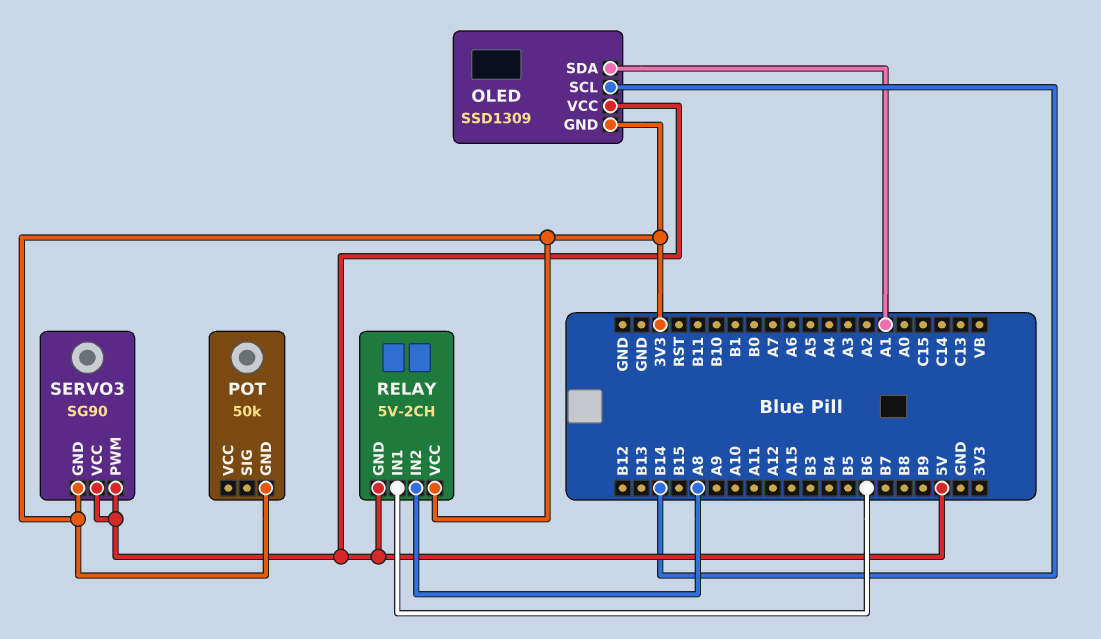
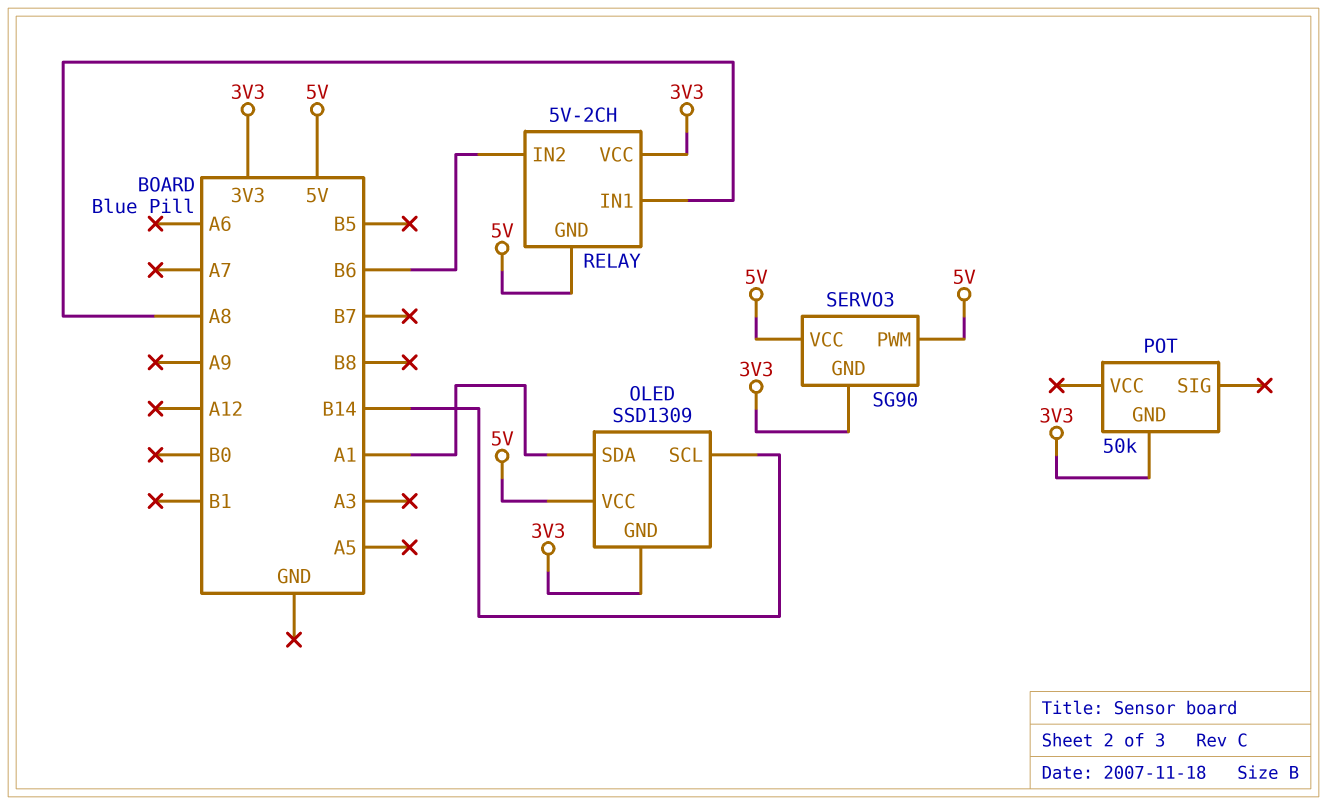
RELAY pin IN1: B6 -> A8
RELAY pin IN2: A8 -> B6

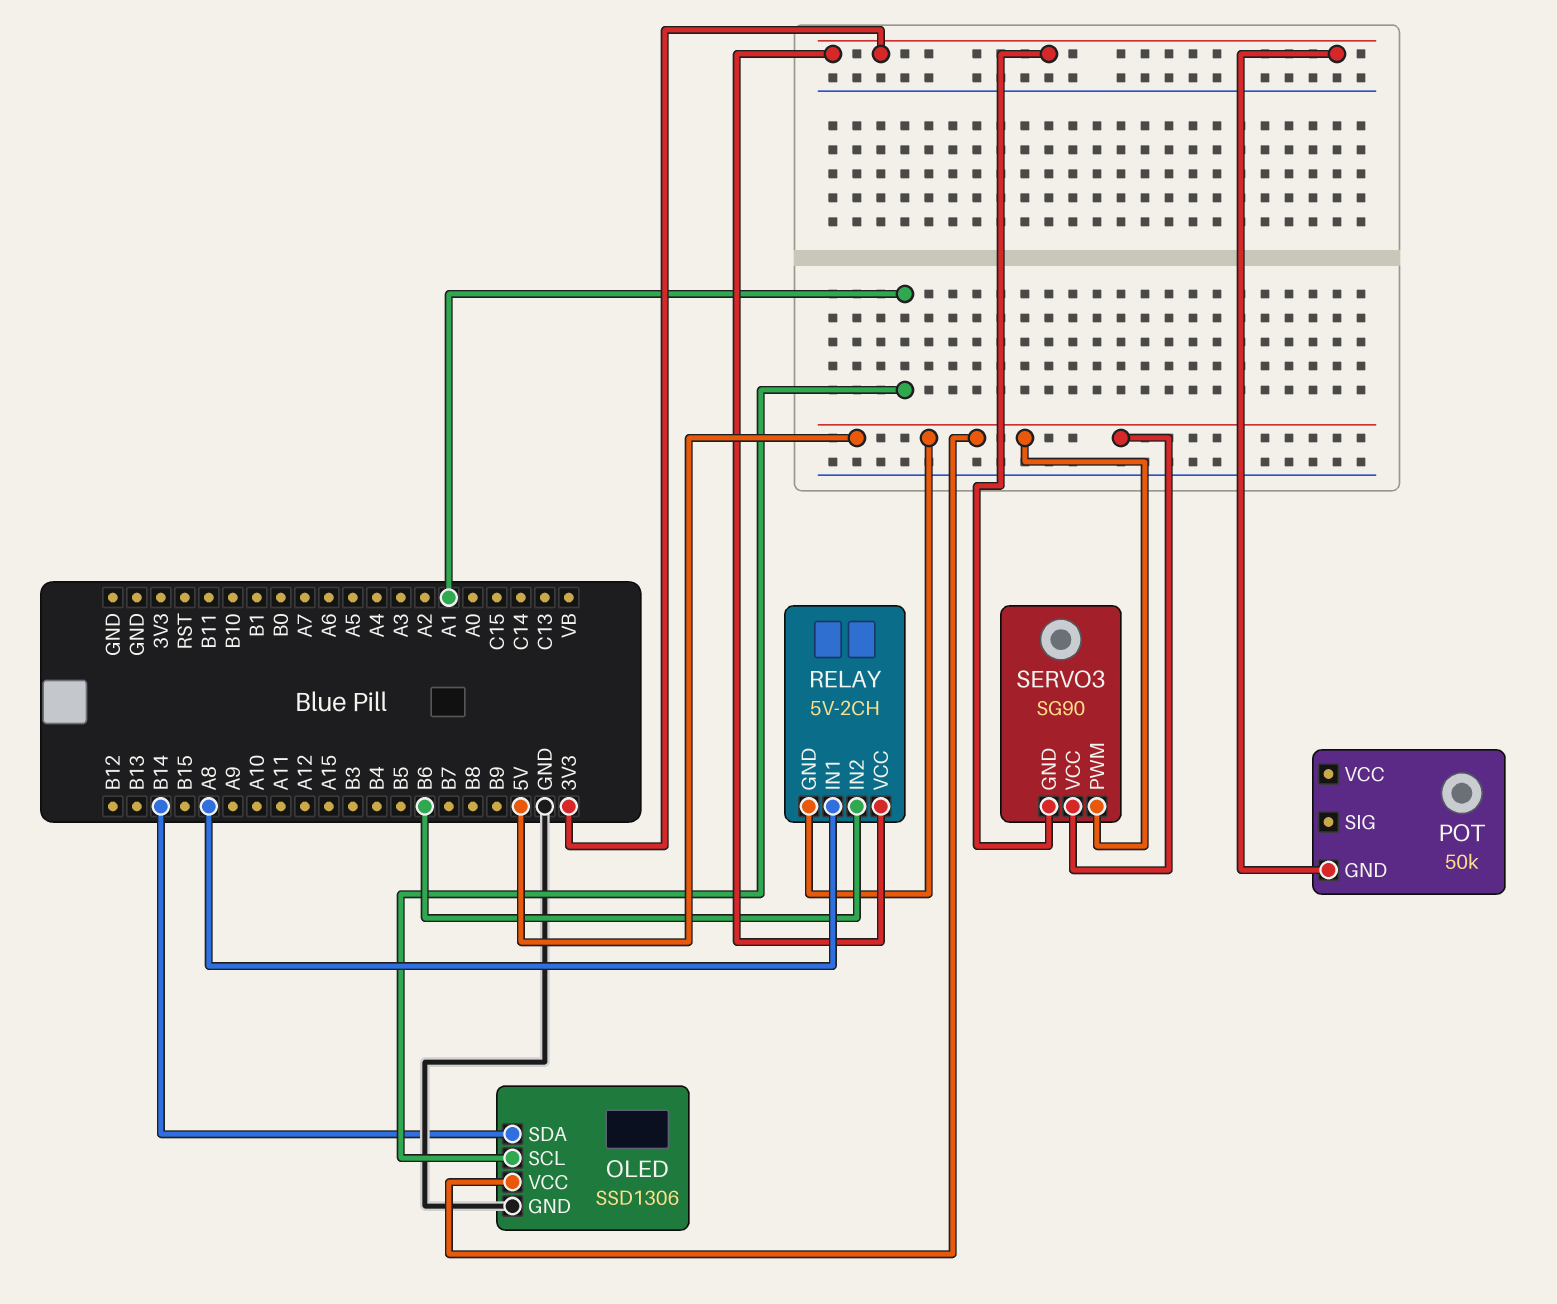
OLED: SSD1309 -> SSD1306
OLED pin GND: 3V3 -> GND
OLED pin SCL: B14 -> A1
OLED pin SDA: A1 -> B14

